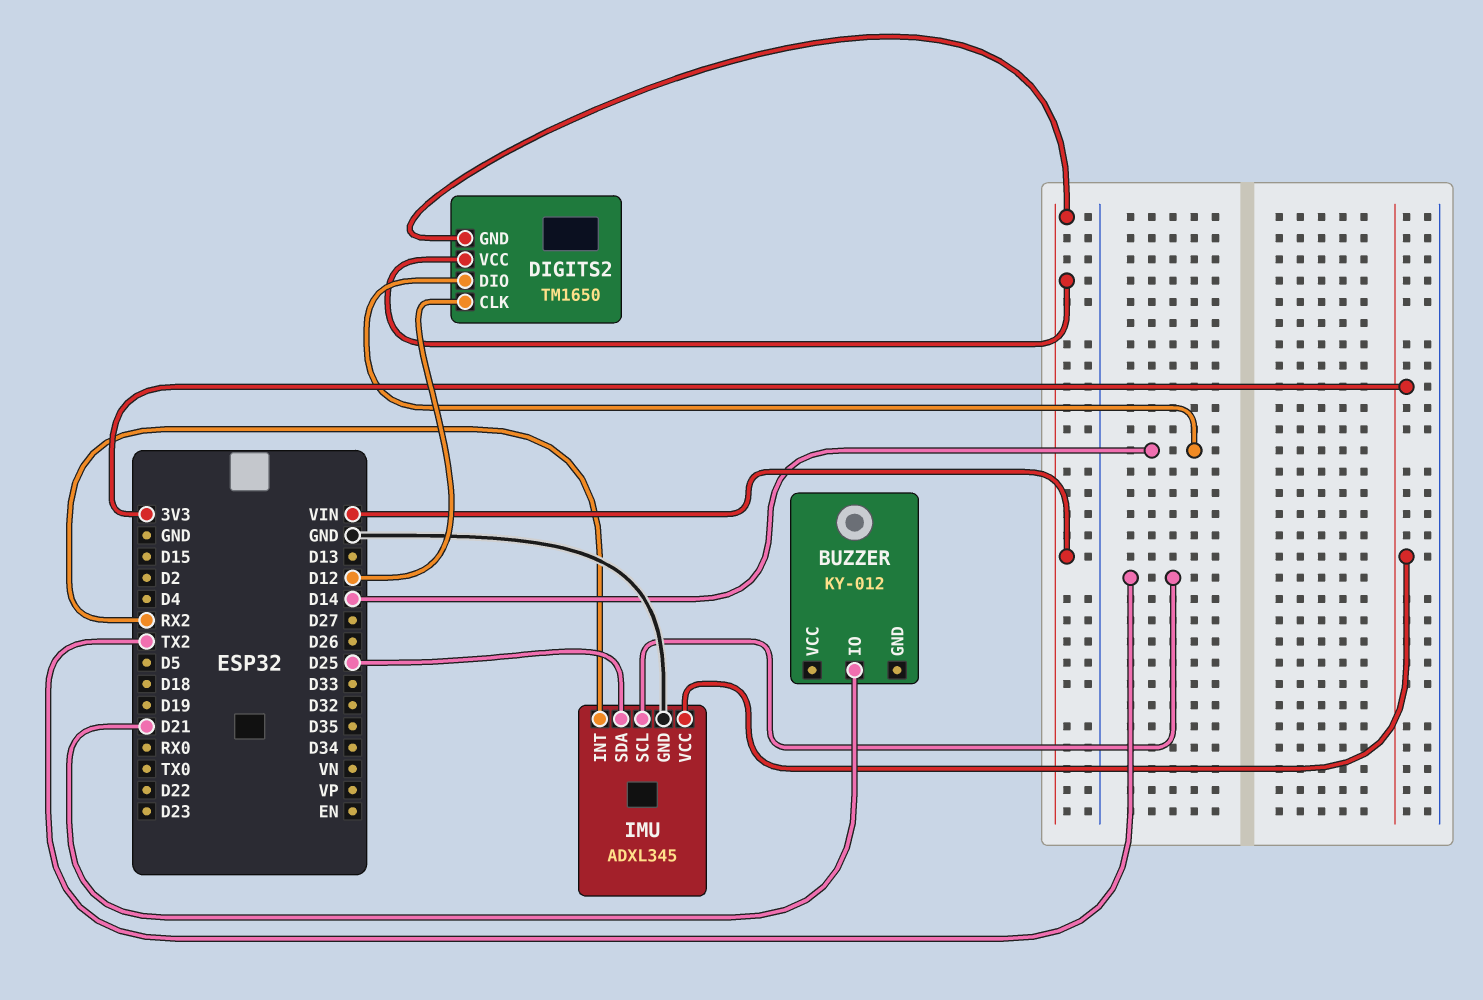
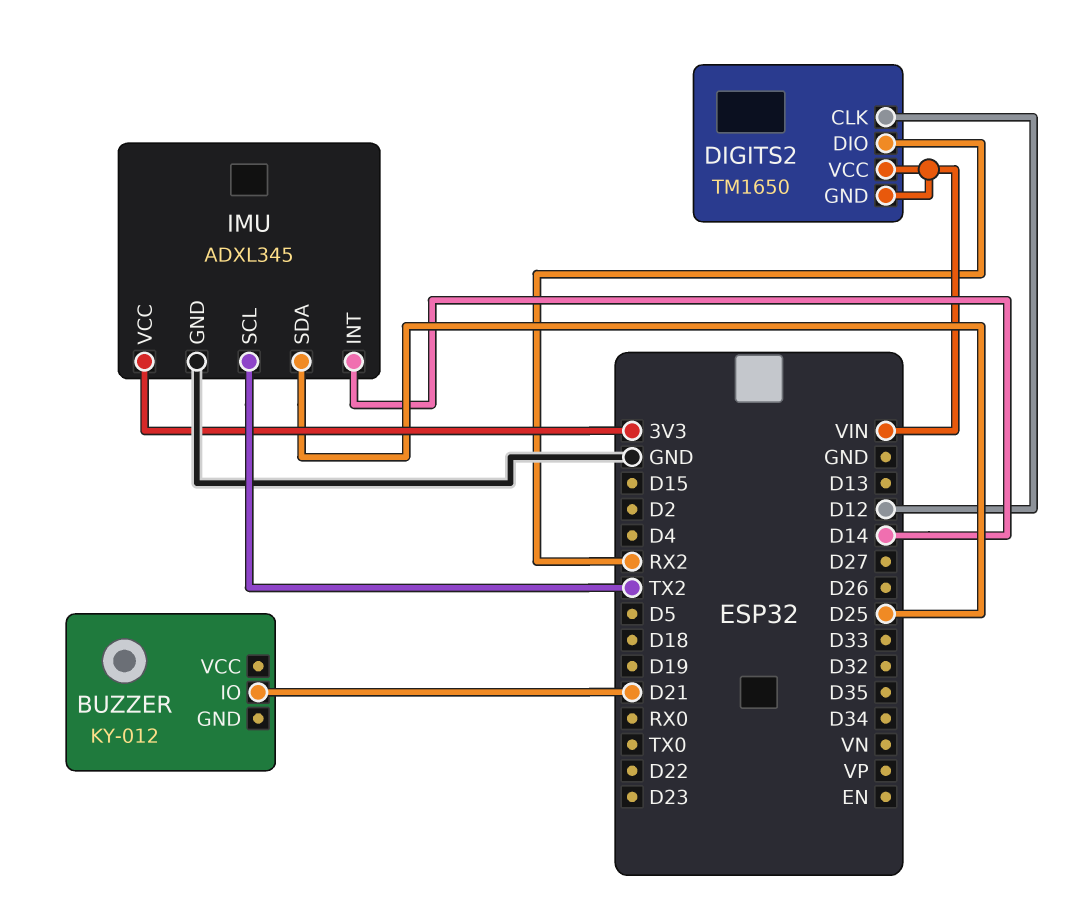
DIGITS2 pin DIO: D14 -> RX2
IMU pin INT: RX2 -> D14

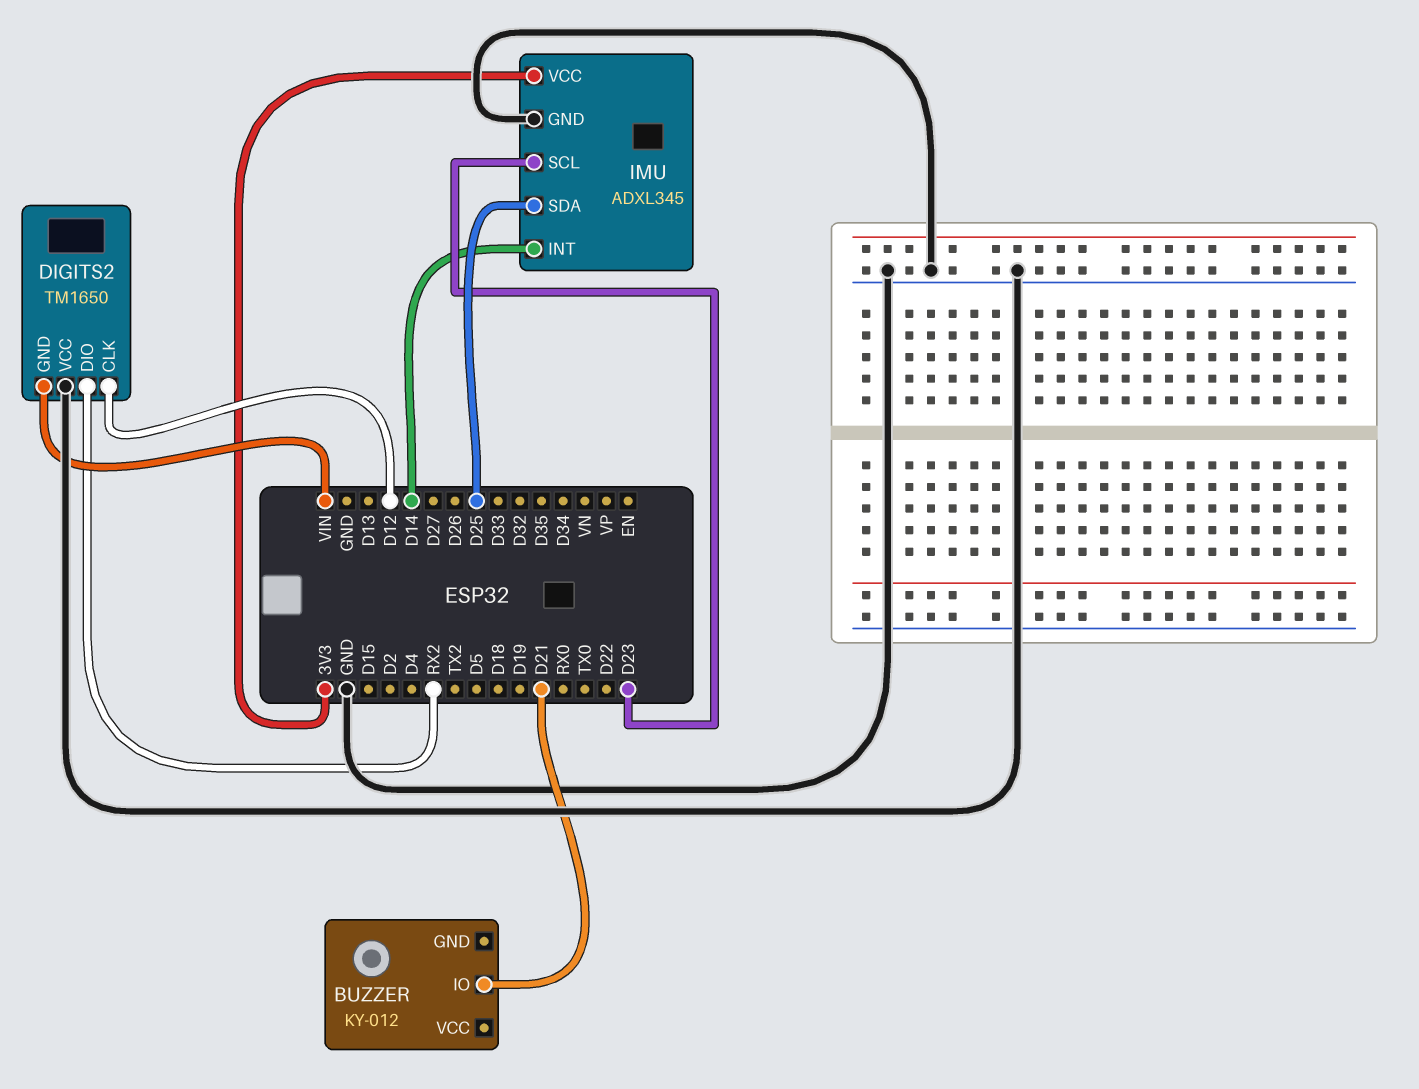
DIGITS2 pin VCC: VIN -> GND
IMU pin SCL: TX2 -> D23

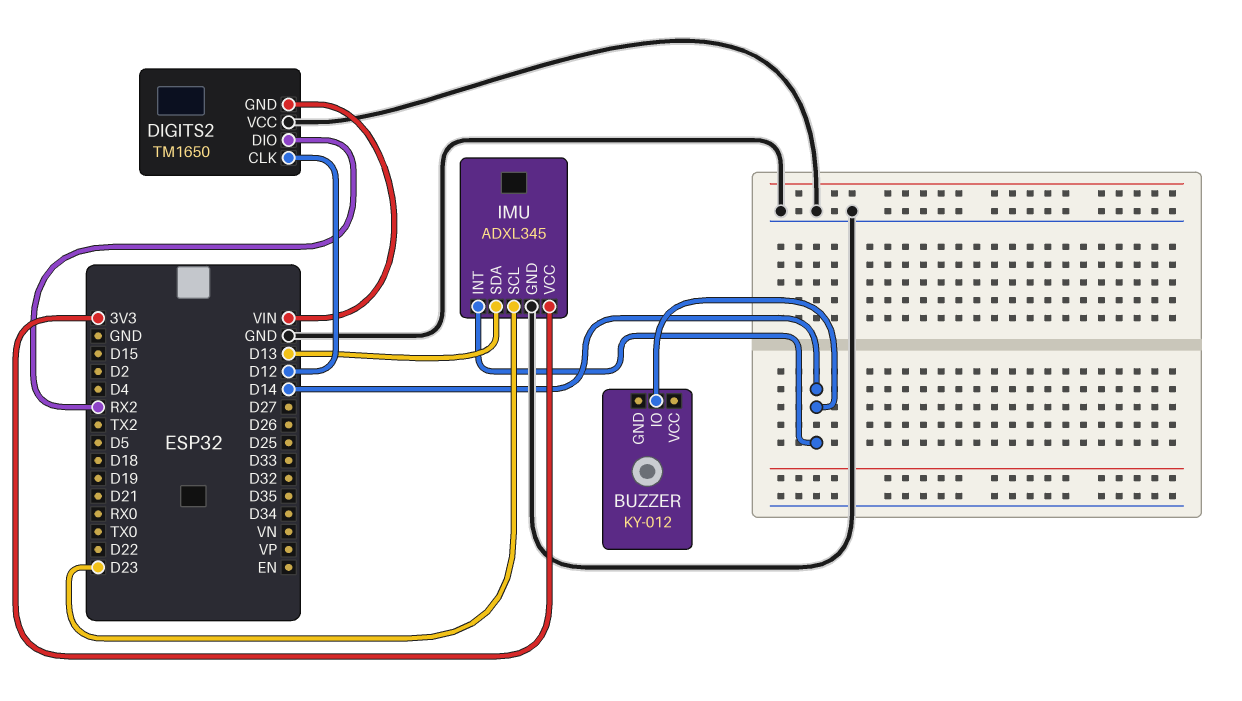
BUZZER pin IO: D21 -> D14
IMU pin SDA: D25 -> D13

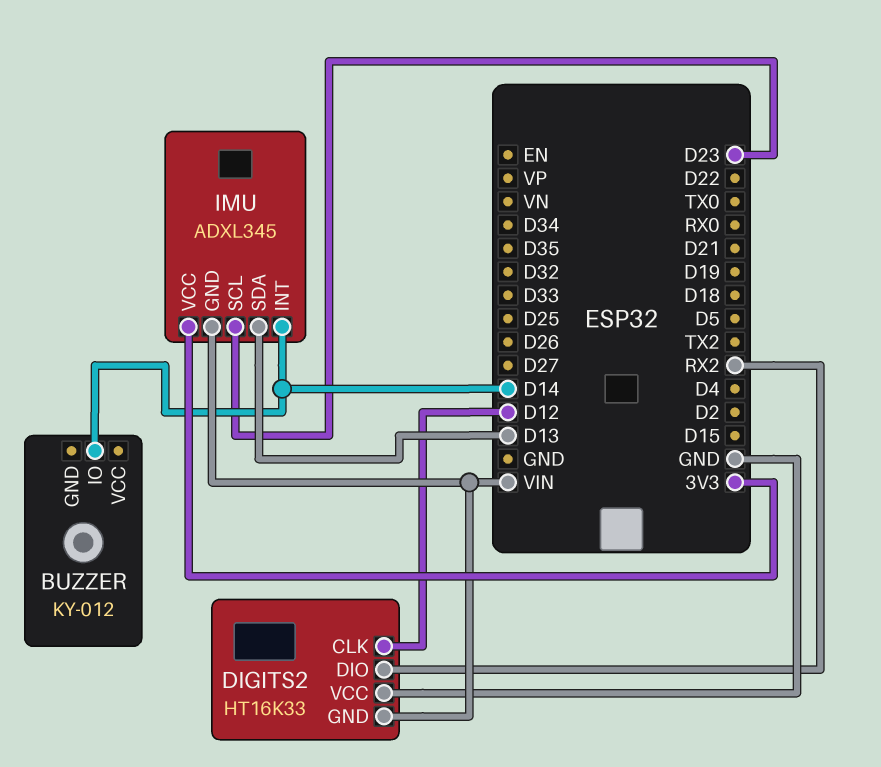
DIGITS2: TM1650 -> HT16K33
IMU pin GND: GND -> VIN

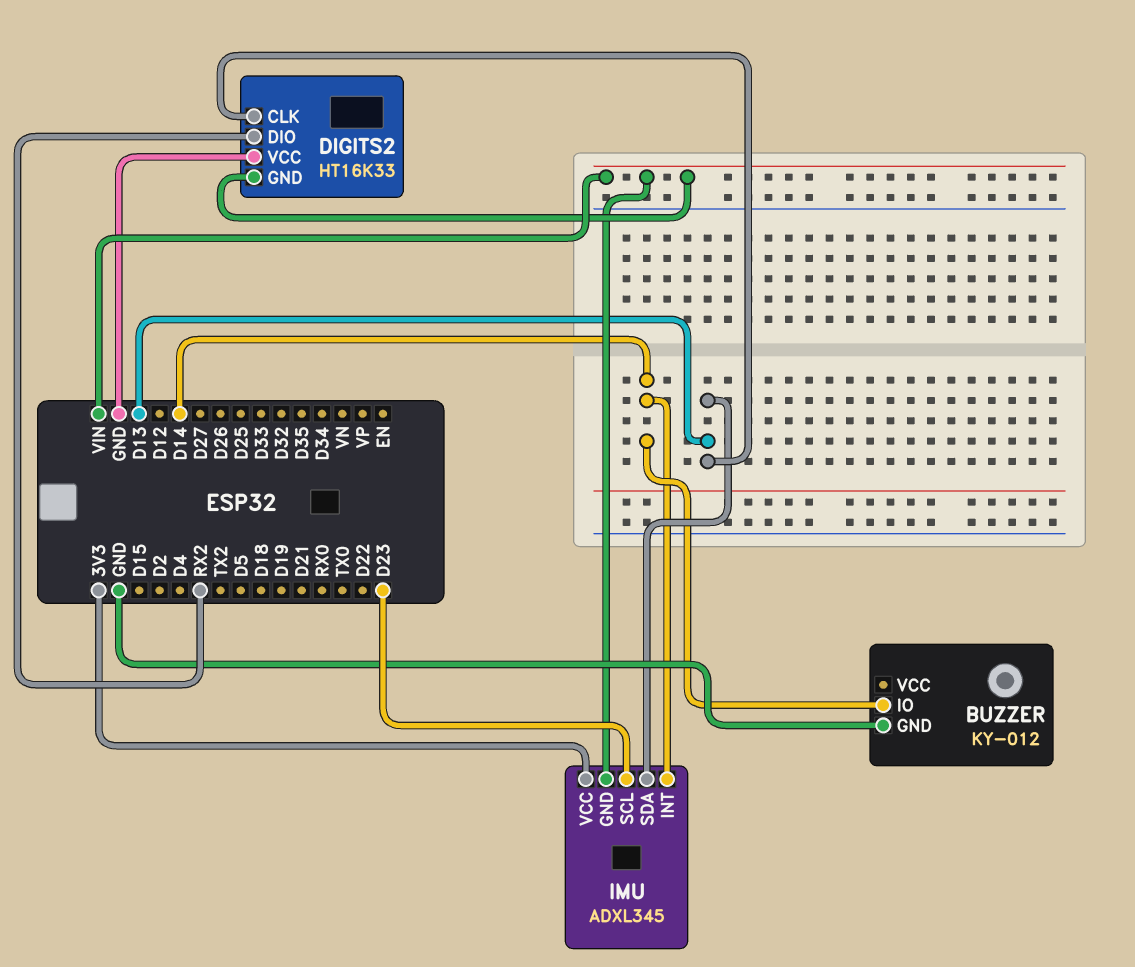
BUZZER pin GND: none -> GND
DIGITS2 pin CLK: D12 -> D13

